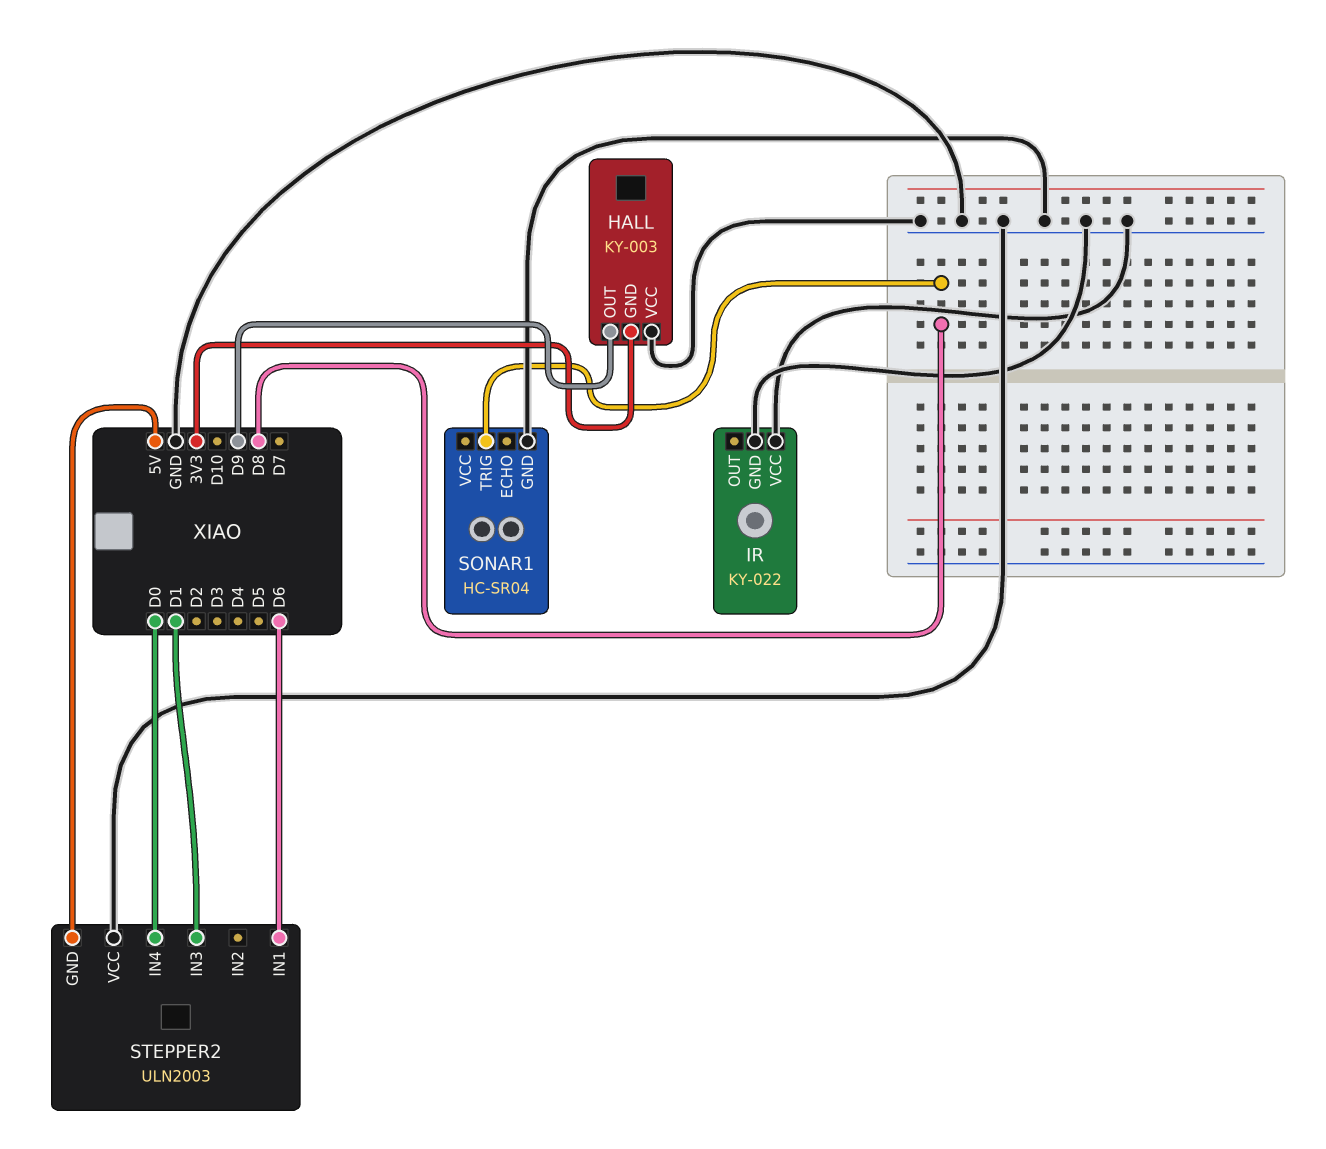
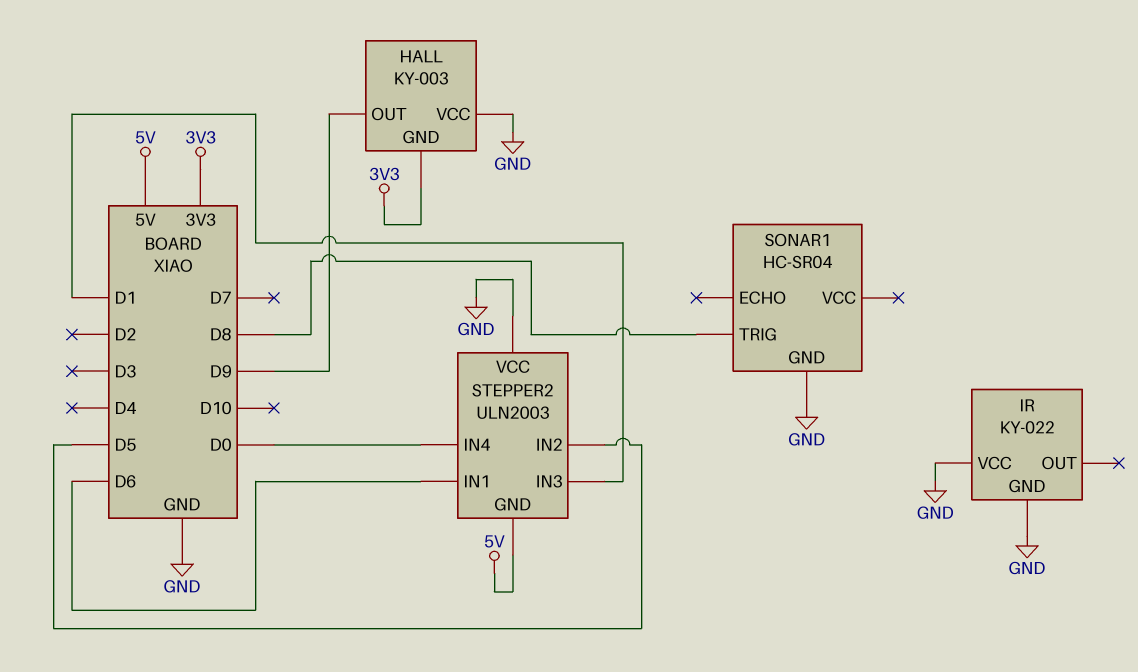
STEPPER2 pin IN2: none -> D5

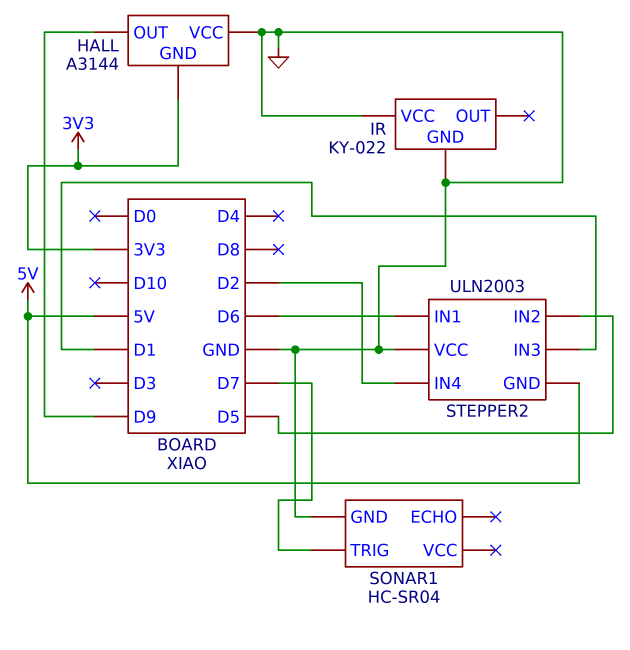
HALL: KY-003 -> A3144
SONAR1 pin TRIG: D8 -> D7
STEPPER2 pin IN4: D0 -> D2

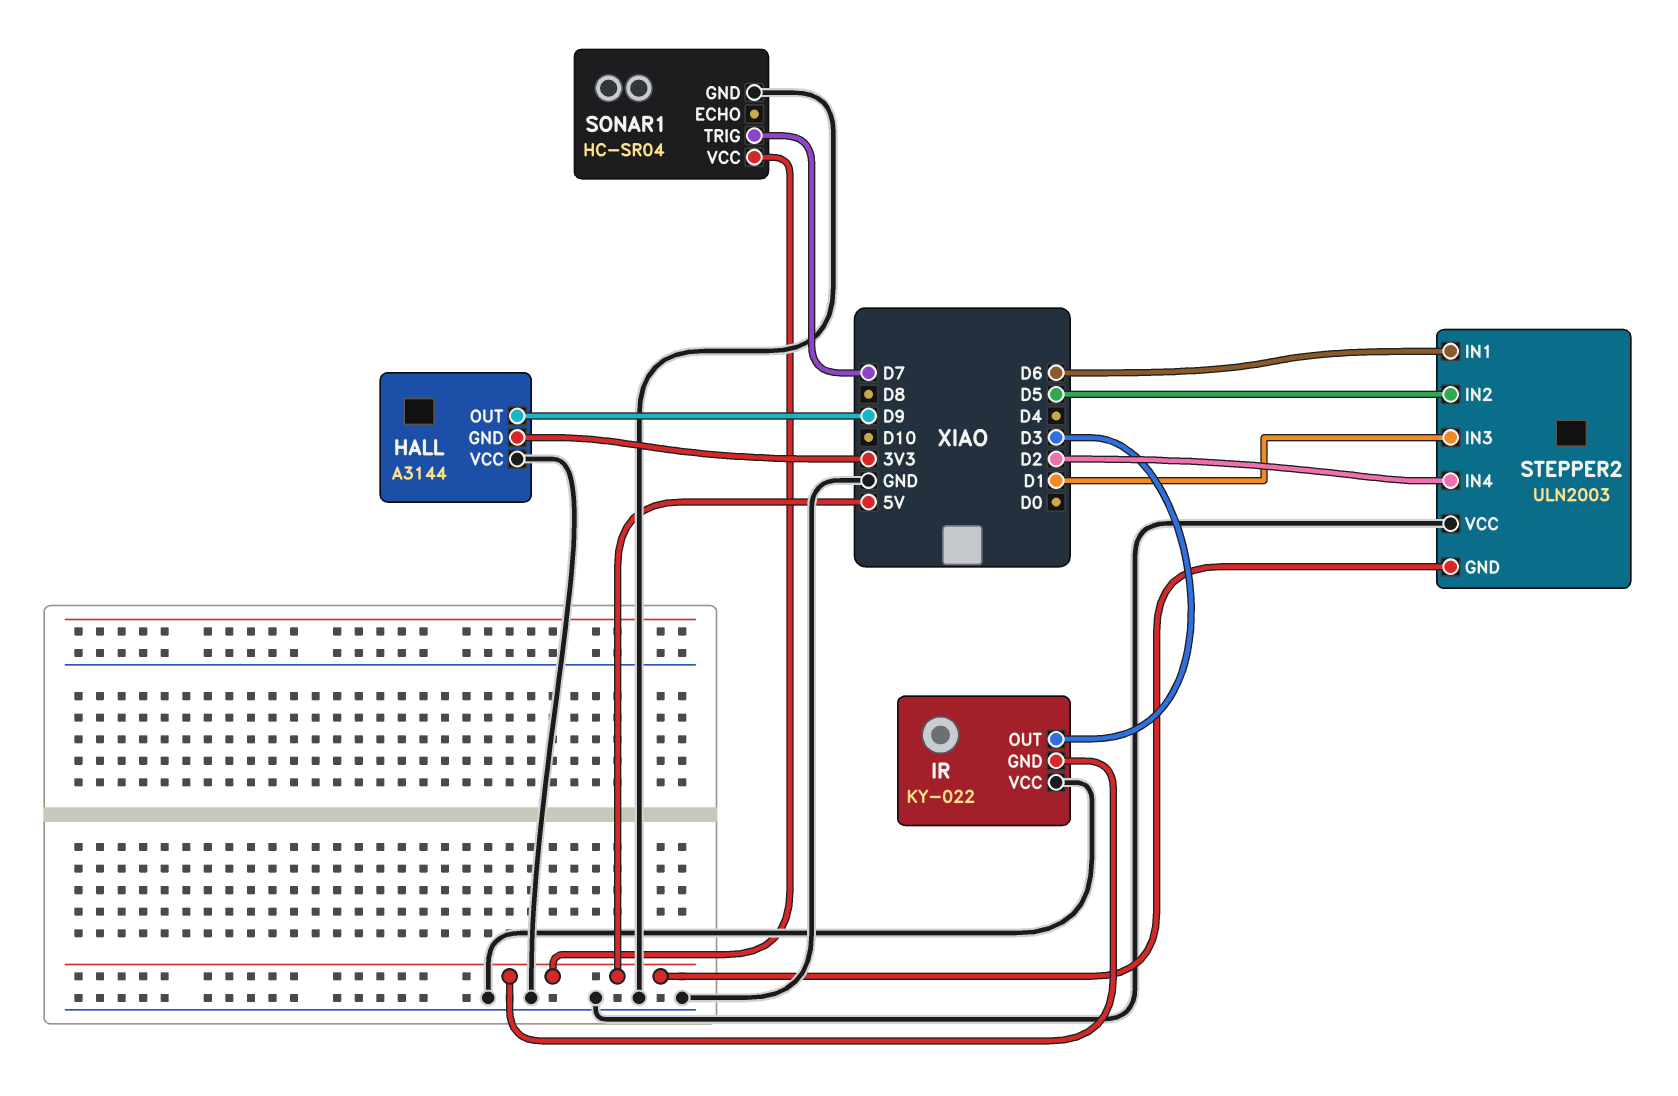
IR pin GND: GND -> 5V
IR pin OUT: none -> D3
SONAR1 pin VCC: none -> 5V

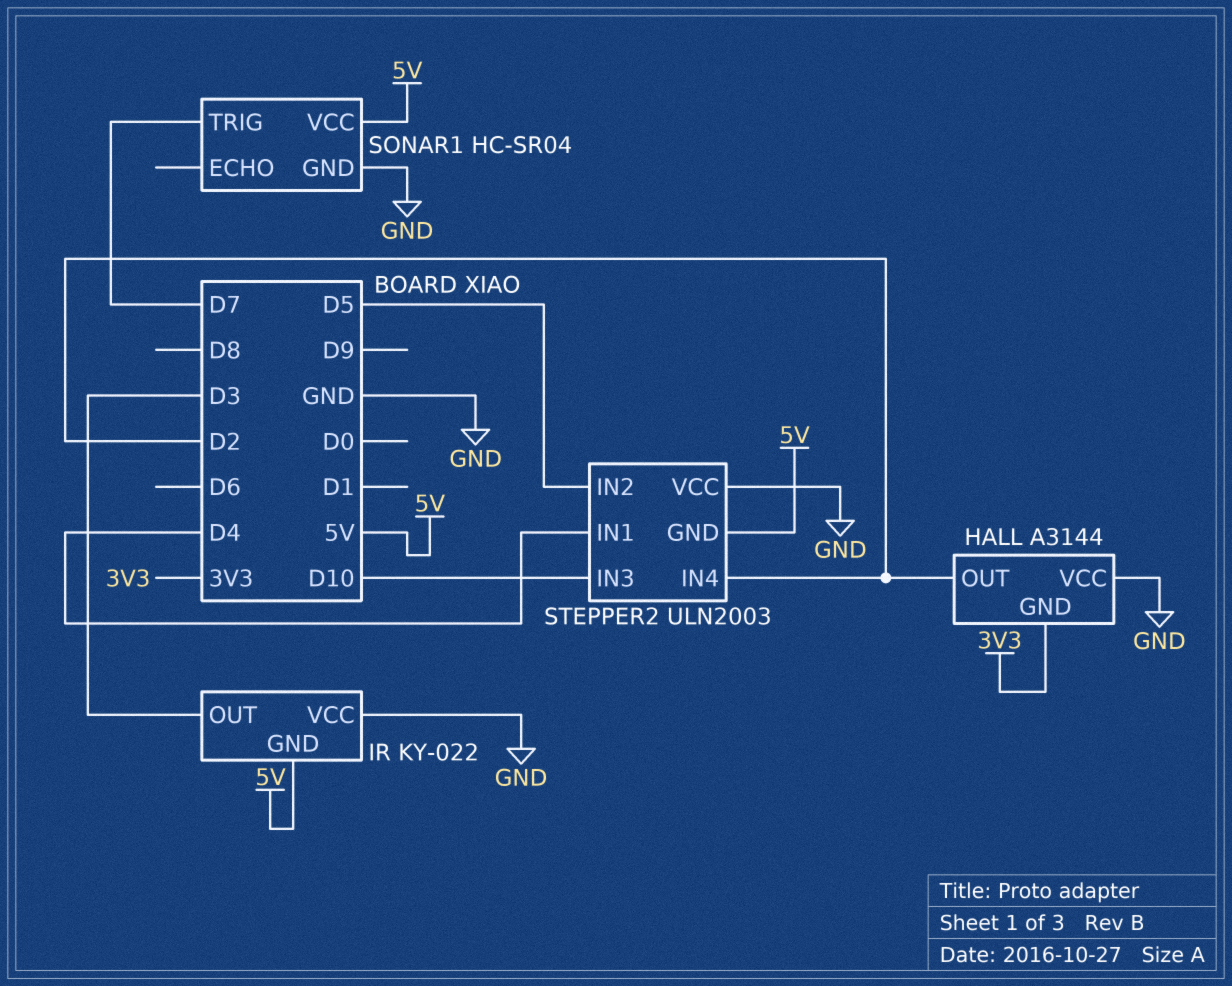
HALL pin OUT: D9 -> D2
STEPPER2 pin IN1: D6 -> D4
STEPPER2 pin IN3: D1 -> D10

